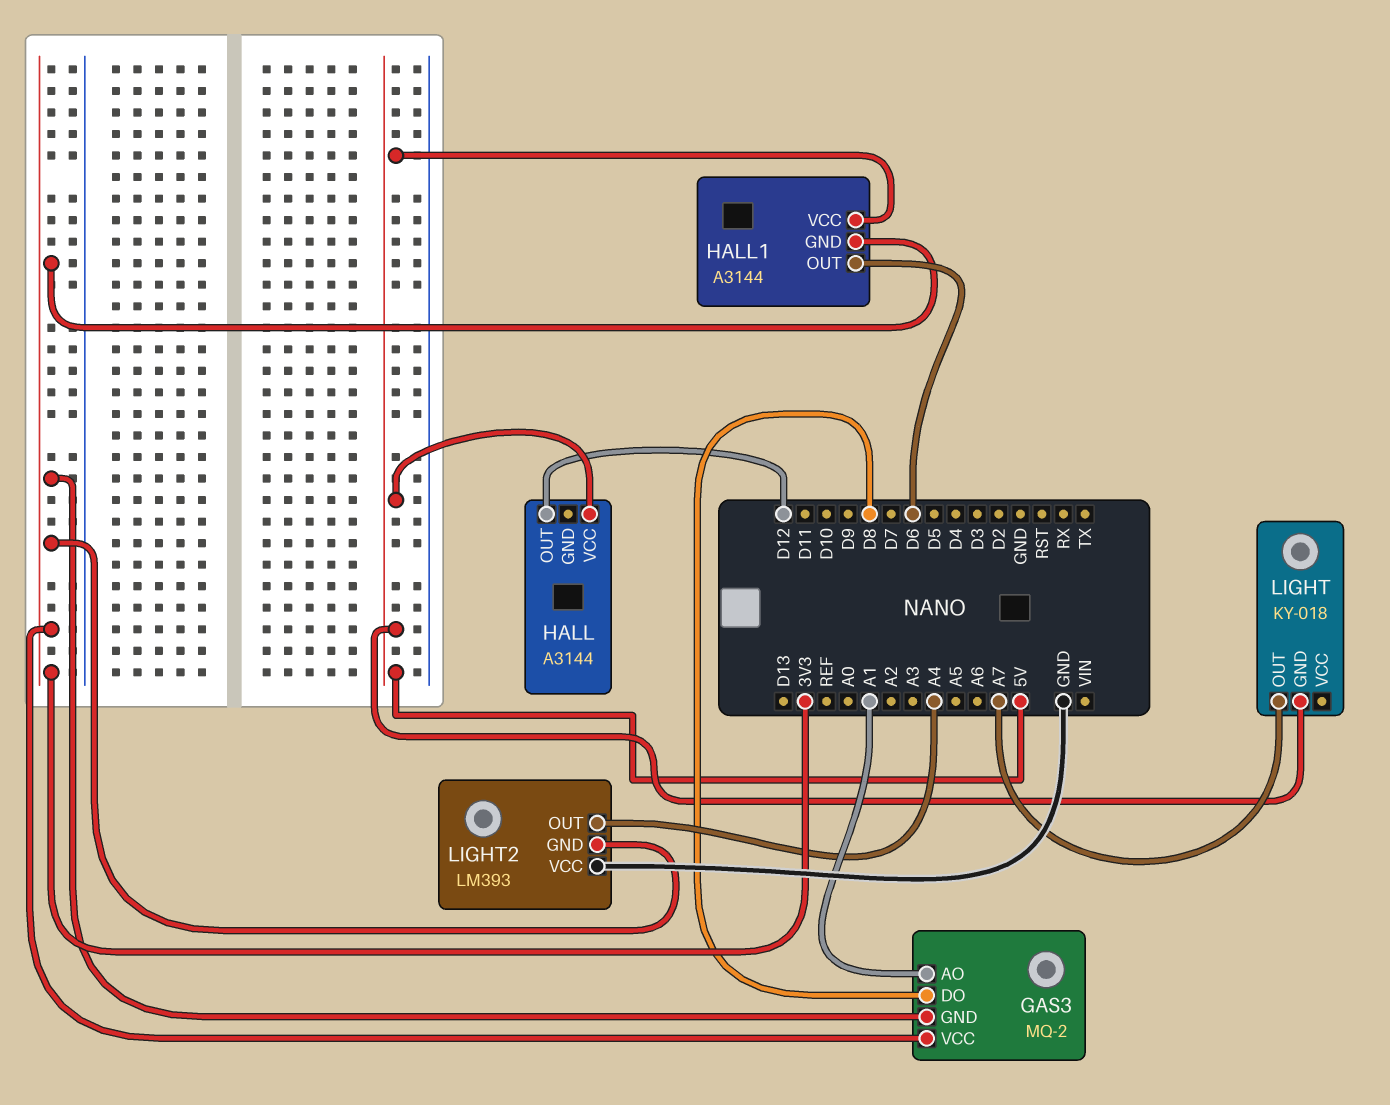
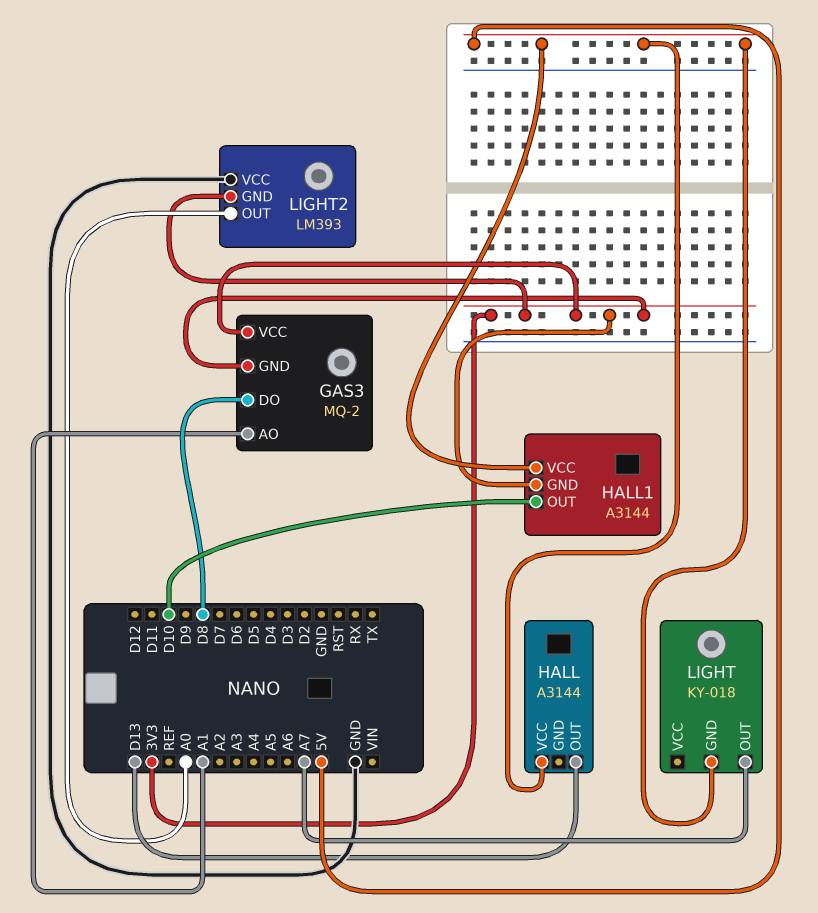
HALL pin OUT: D12 -> D13
HALL1 pin OUT: D6 -> D10
LIGHT2 pin OUT: A4 -> A0

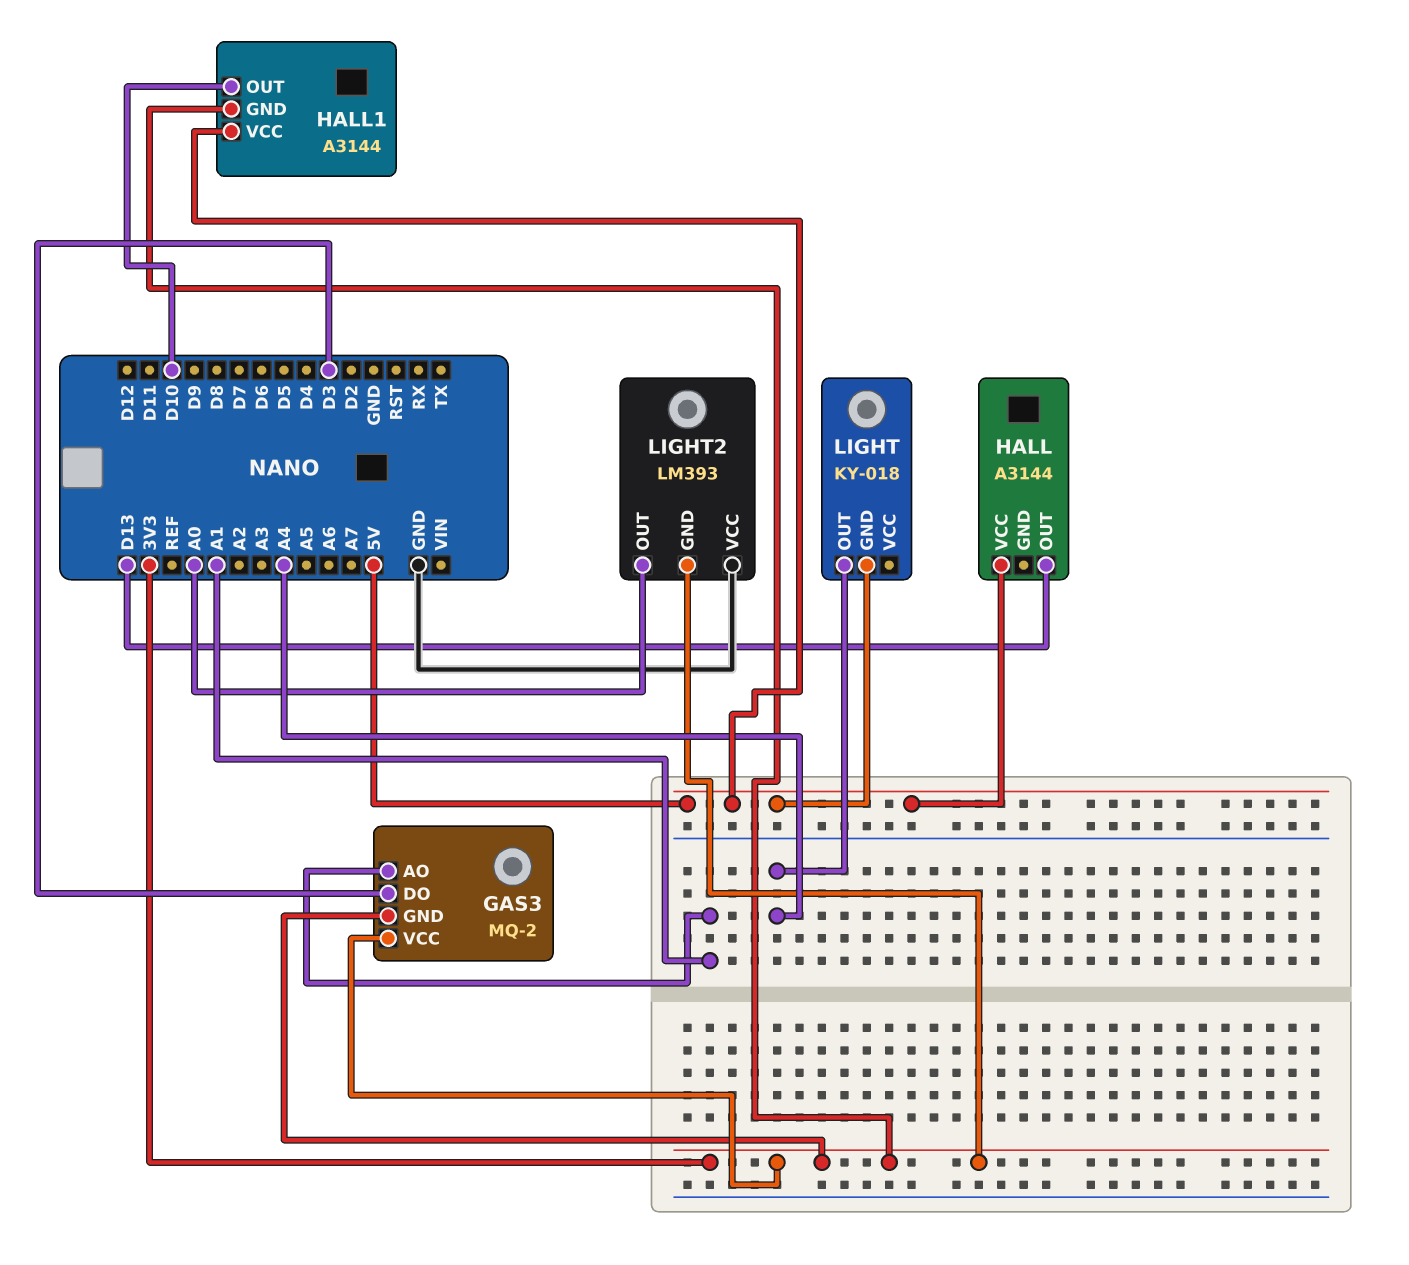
GAS3 pin DO: D8 -> D3
LIGHT pin OUT: A7 -> A4

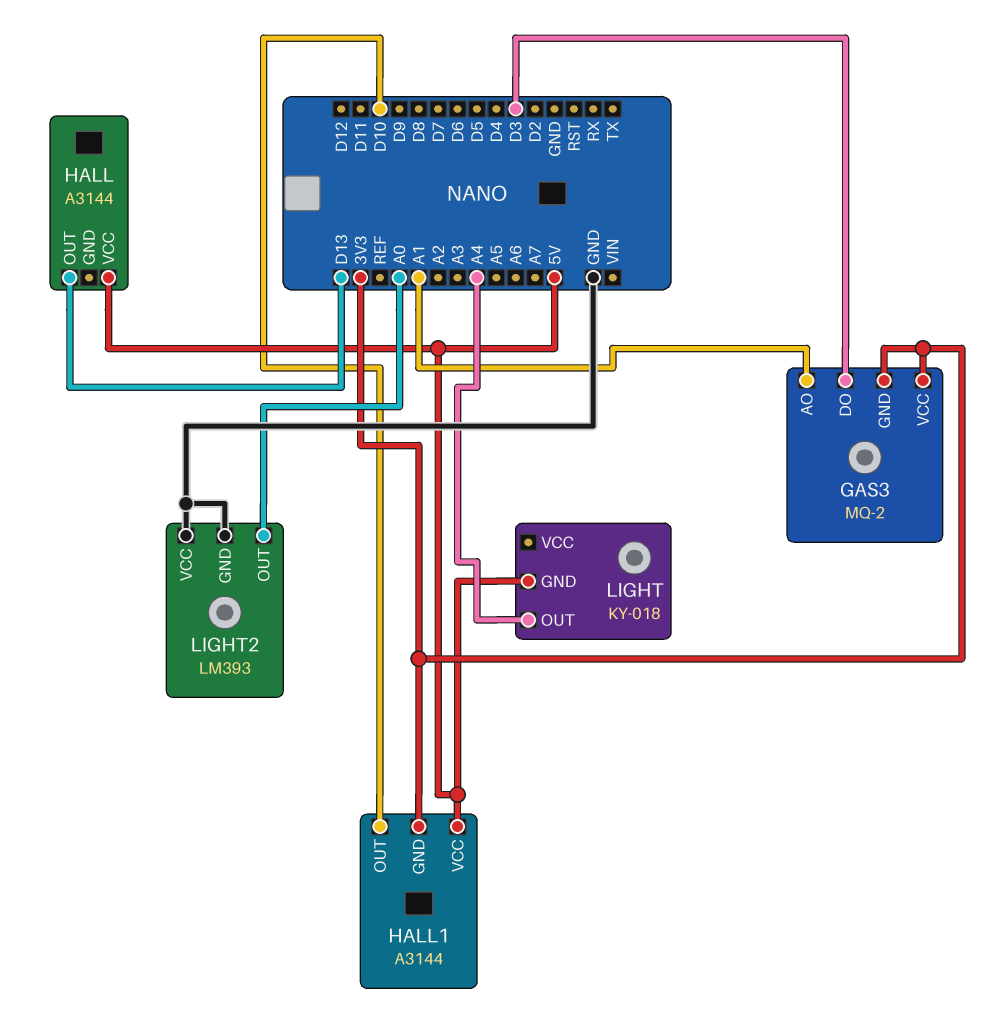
LIGHT2 pin GND: 3V3 -> GND

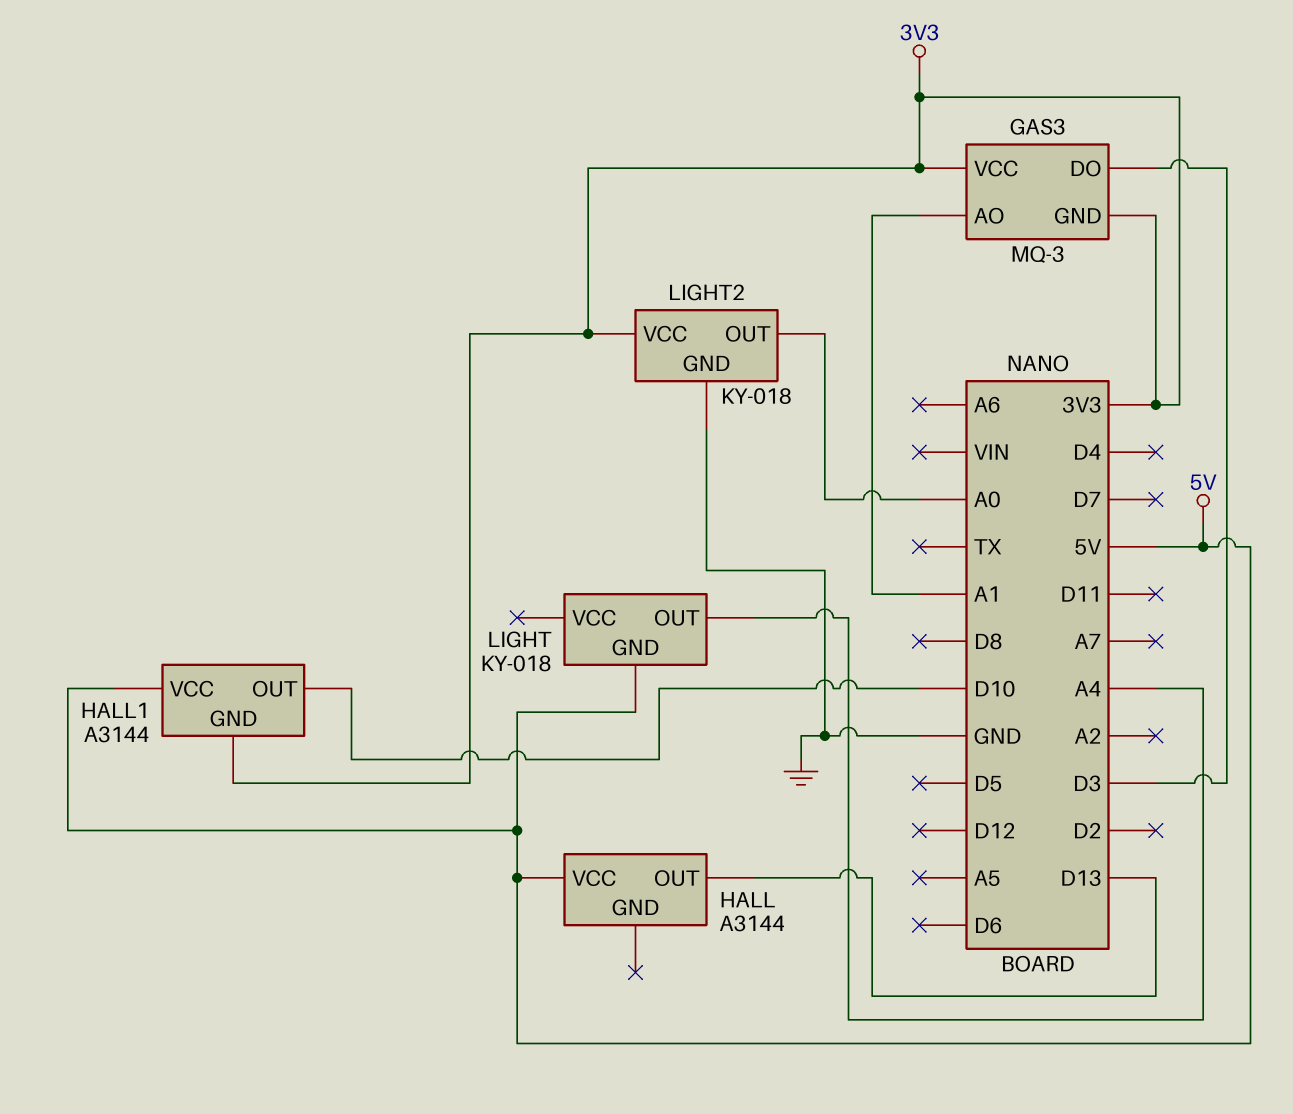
GAS3: MQ-2 -> MQ-3
LIGHT2: LM393 -> KY-018
LIGHT2 pin VCC: GND -> 3V3

